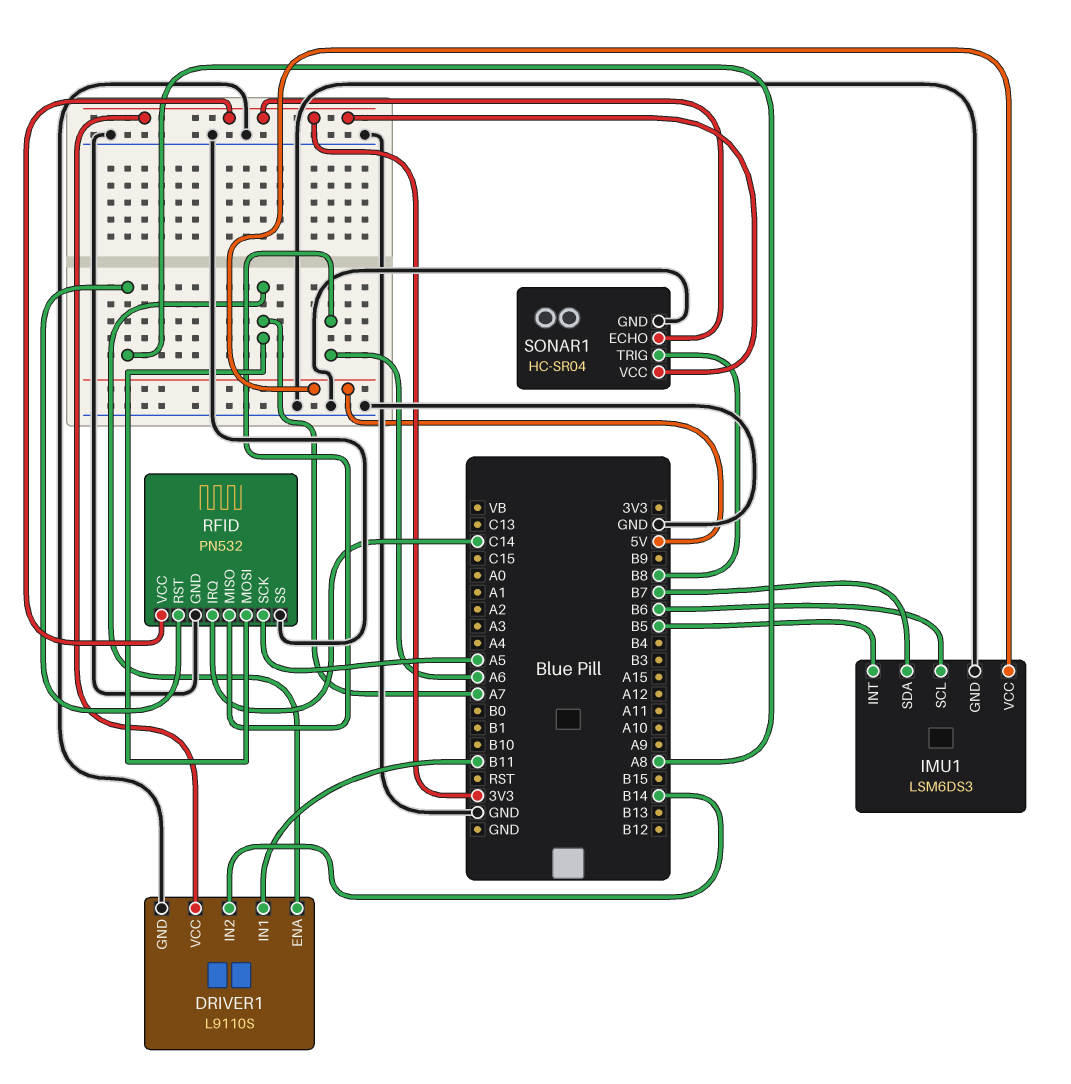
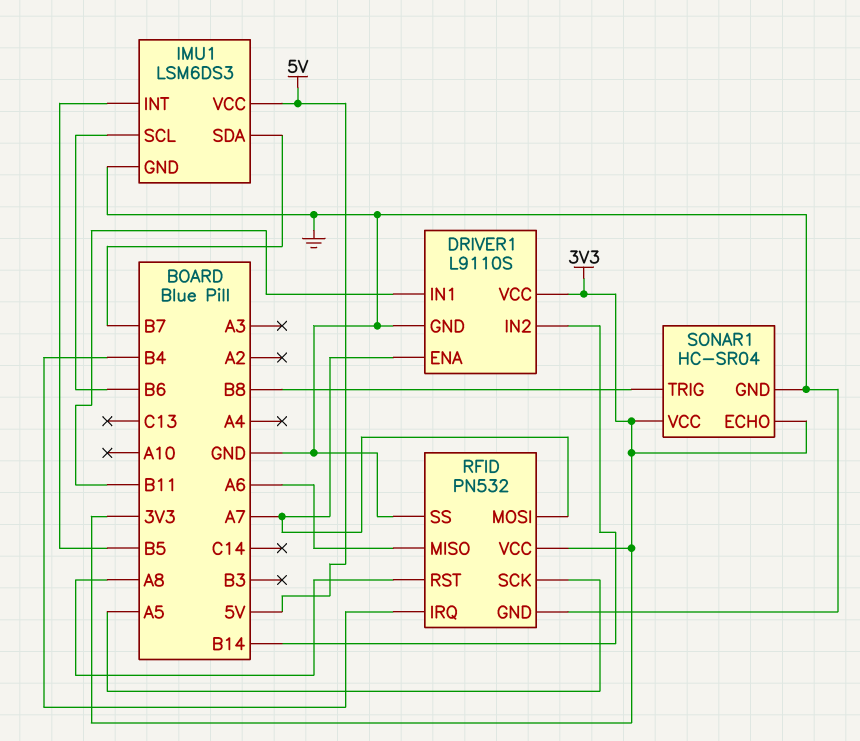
RFID pin IRQ: C14 -> B4

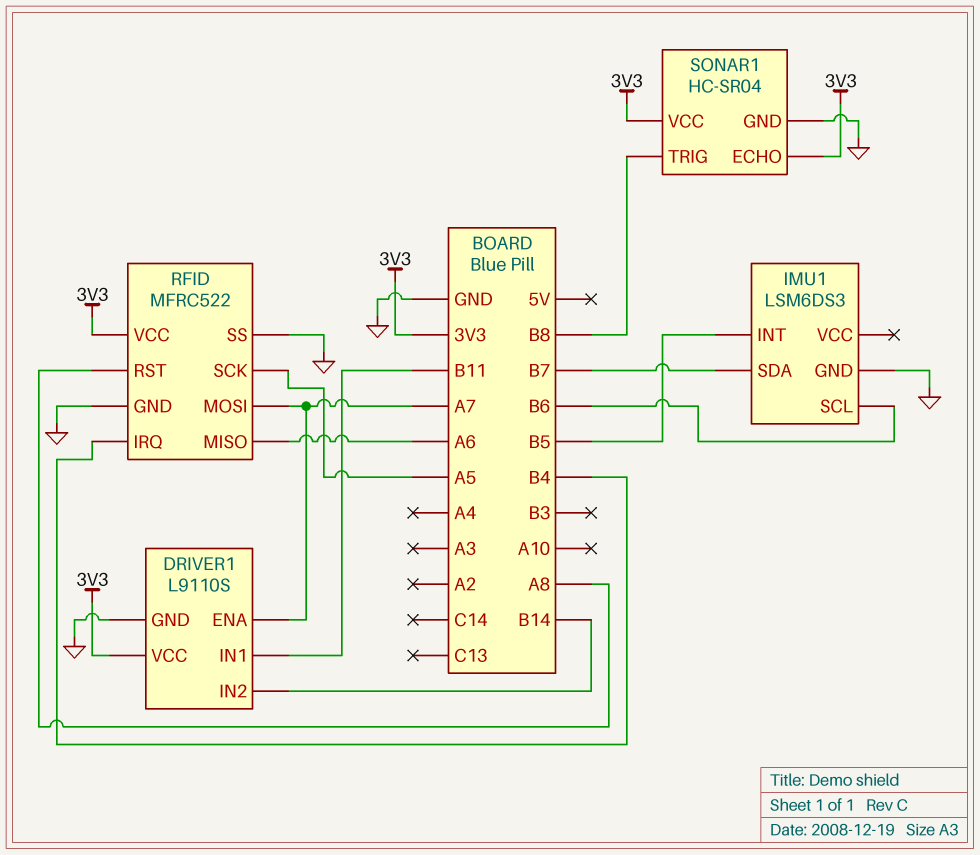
IMU1 pin VCC: 5V -> none
RFID: PN532 -> MFRC522

